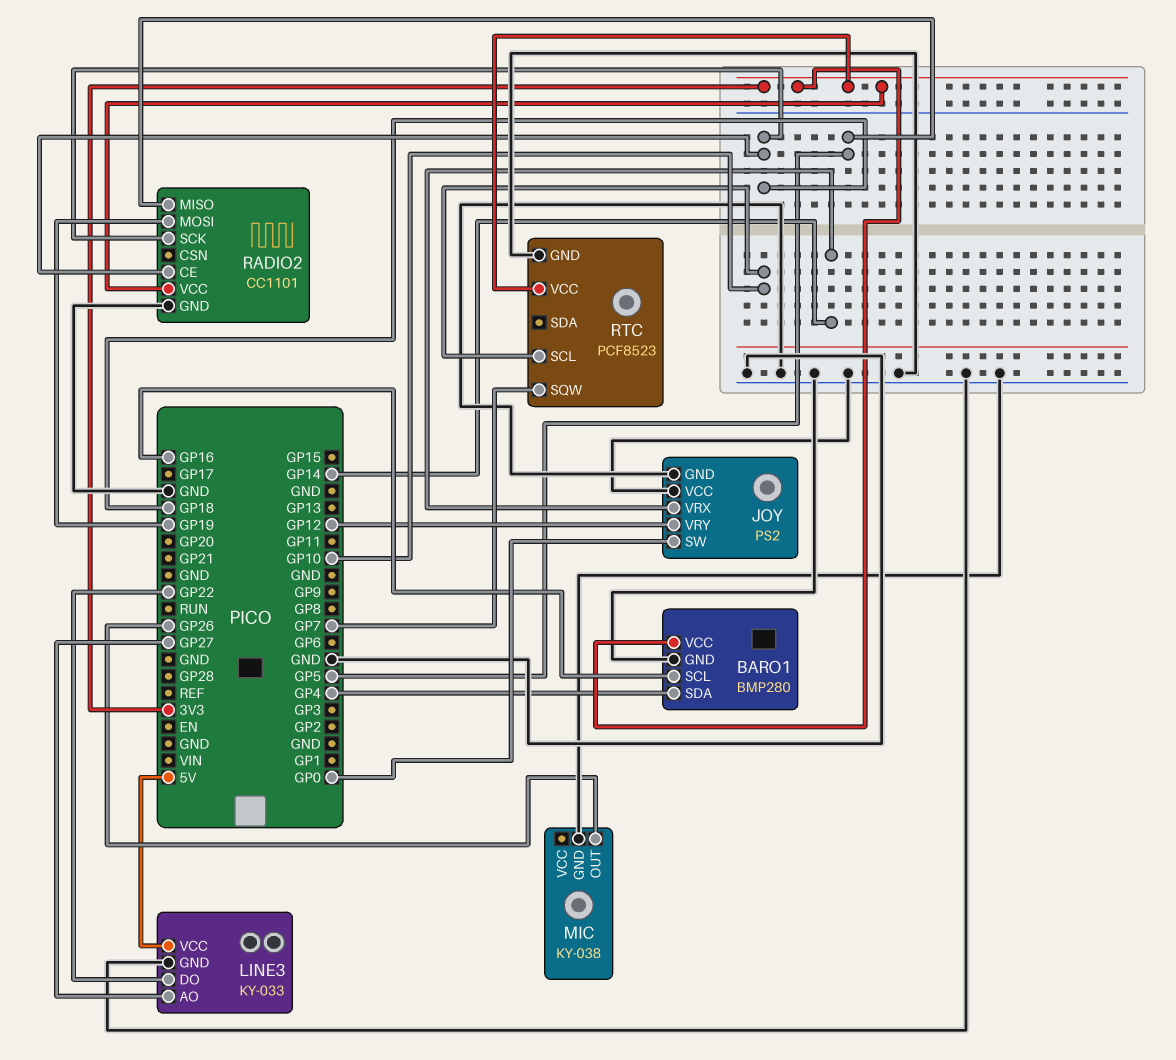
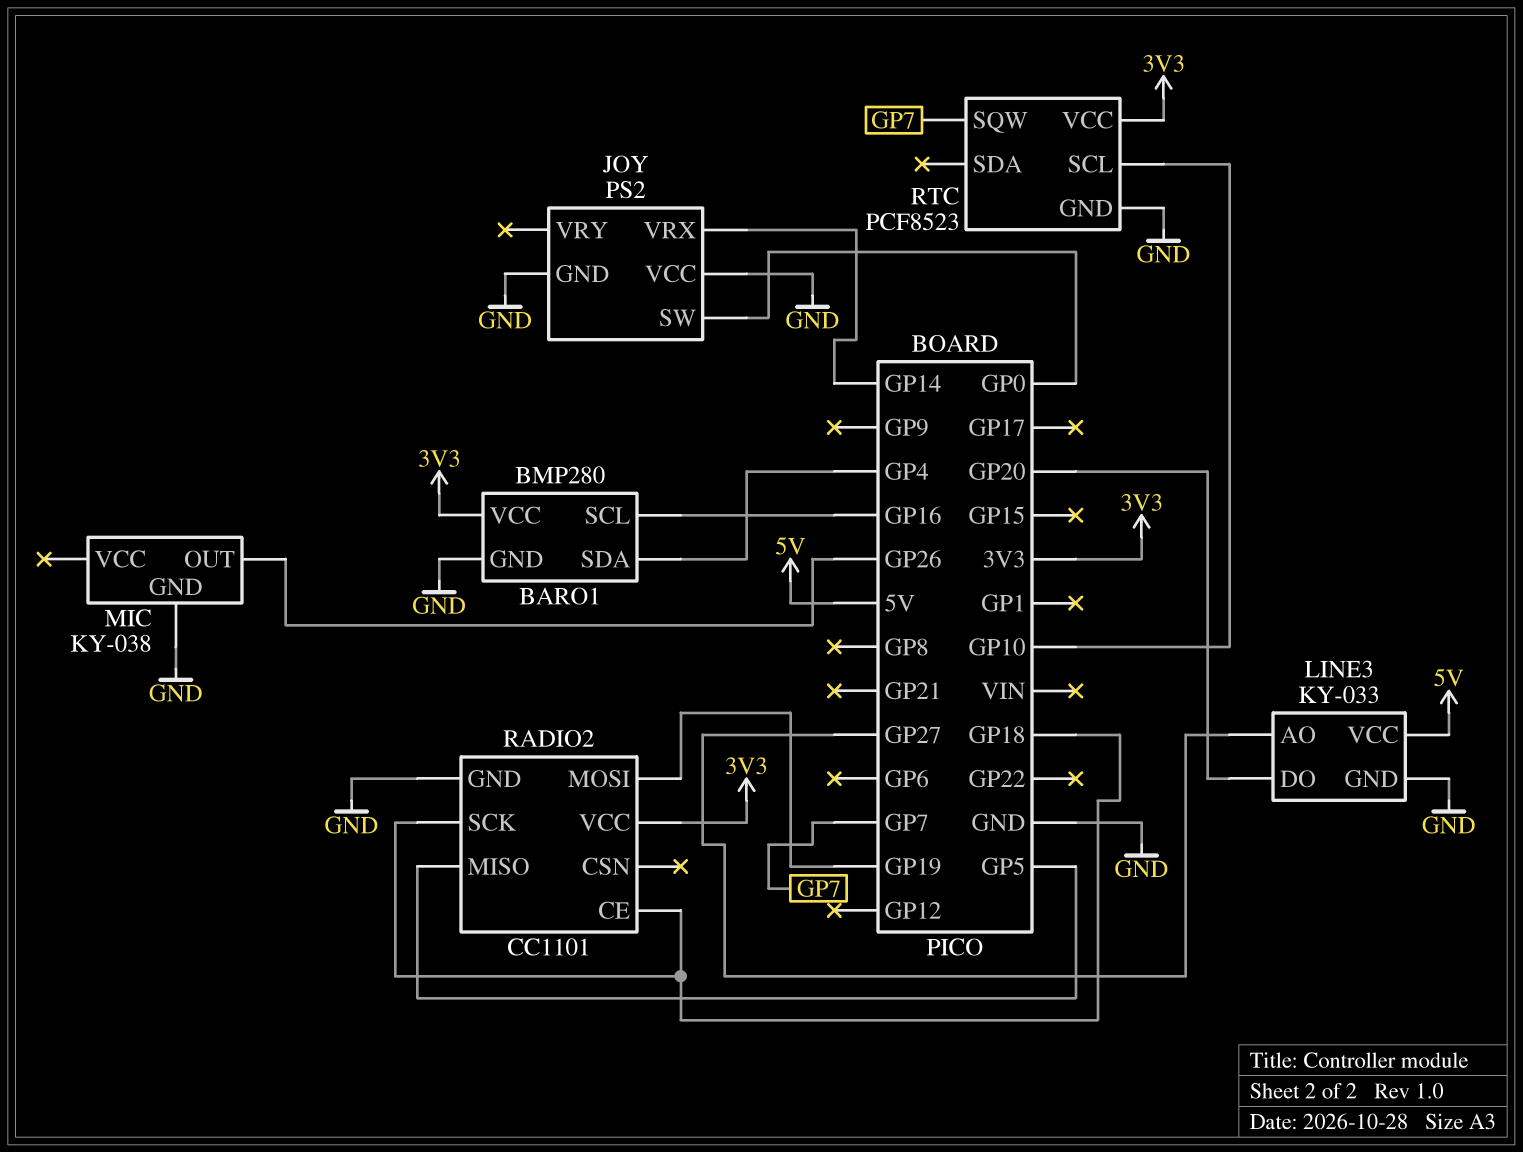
JOY pin VRY: GP12 -> none
LINE3 pin DO: GP22 -> GP20

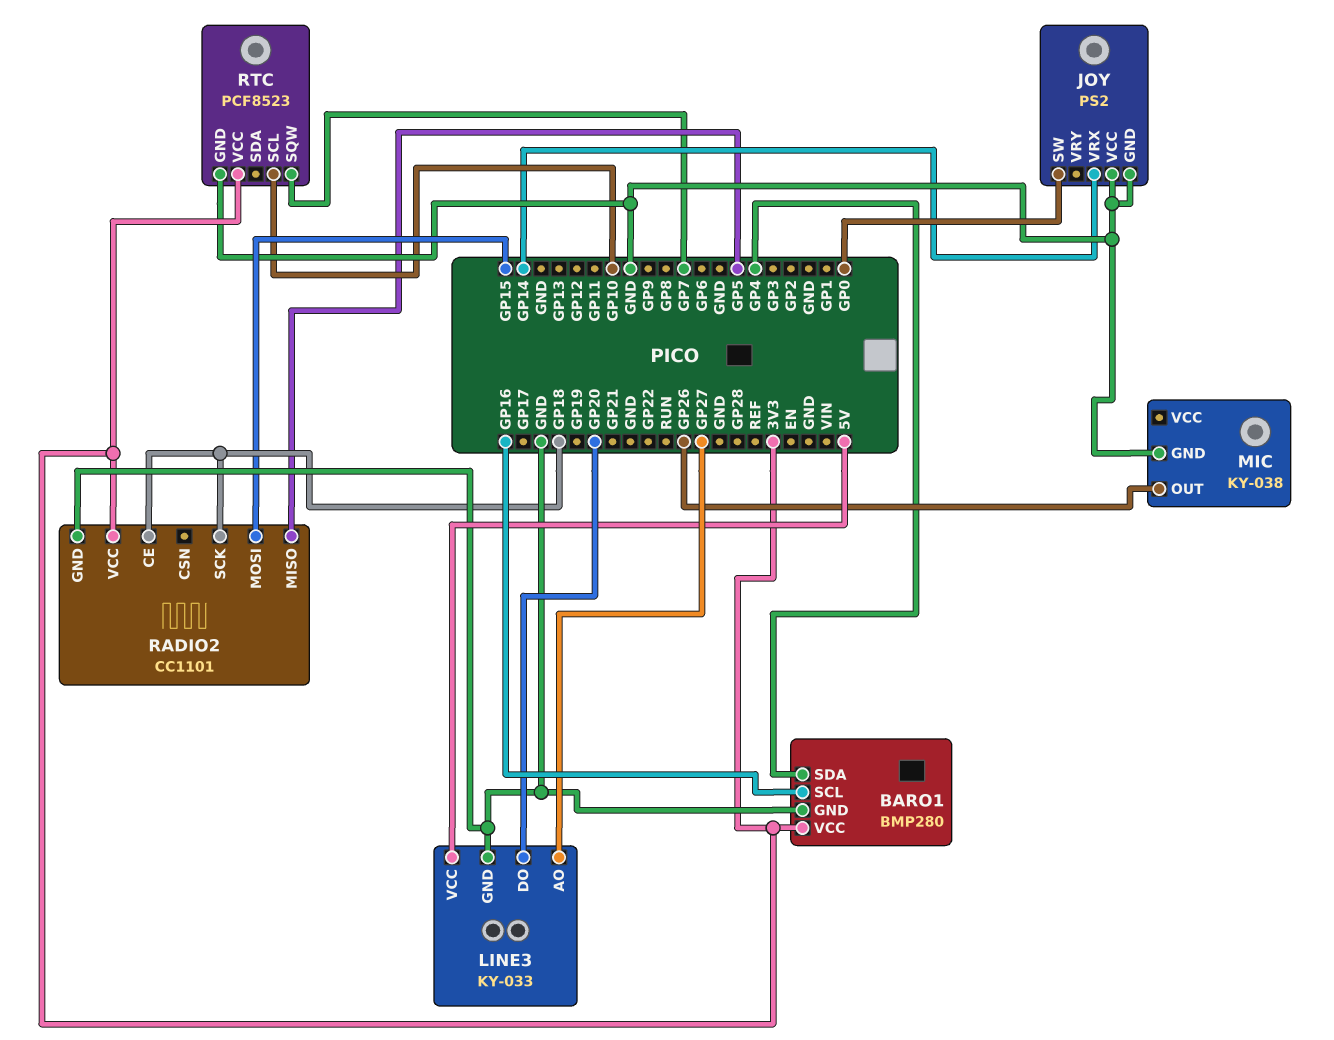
RADIO2 pin MOSI: GP19 -> GP15

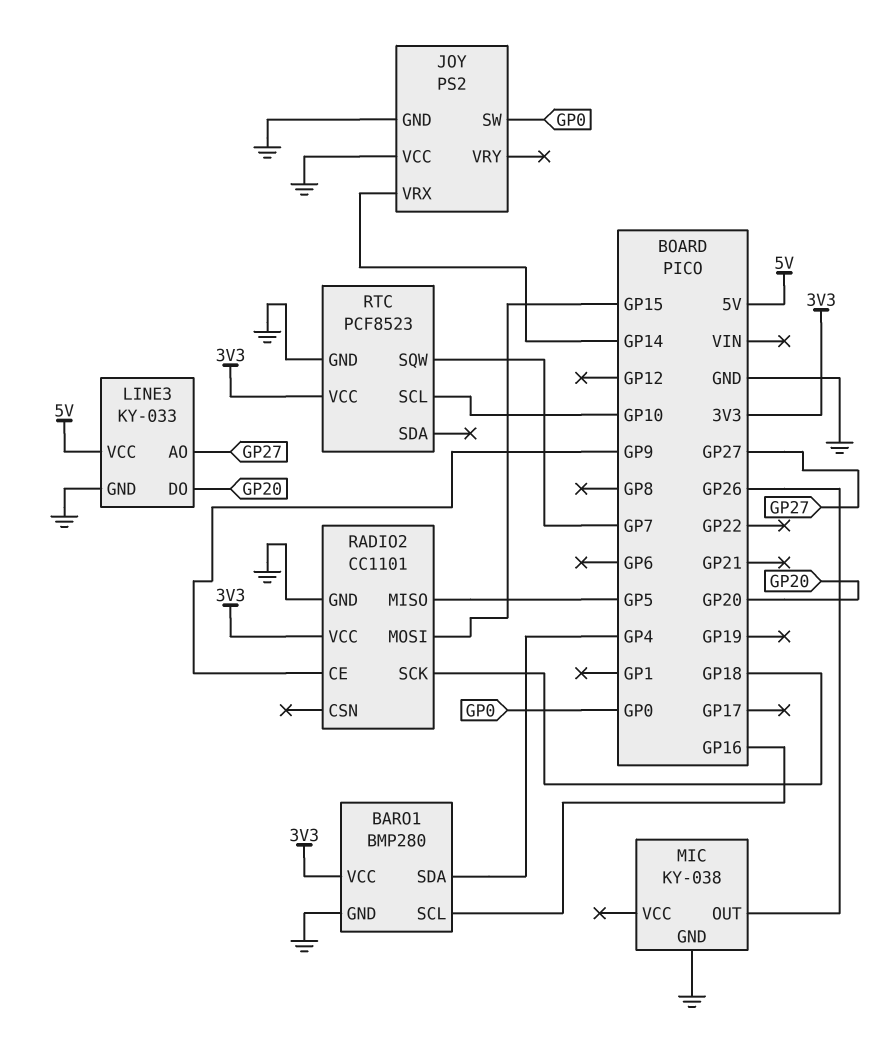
RADIO2 pin CE: GP18 -> GP9

